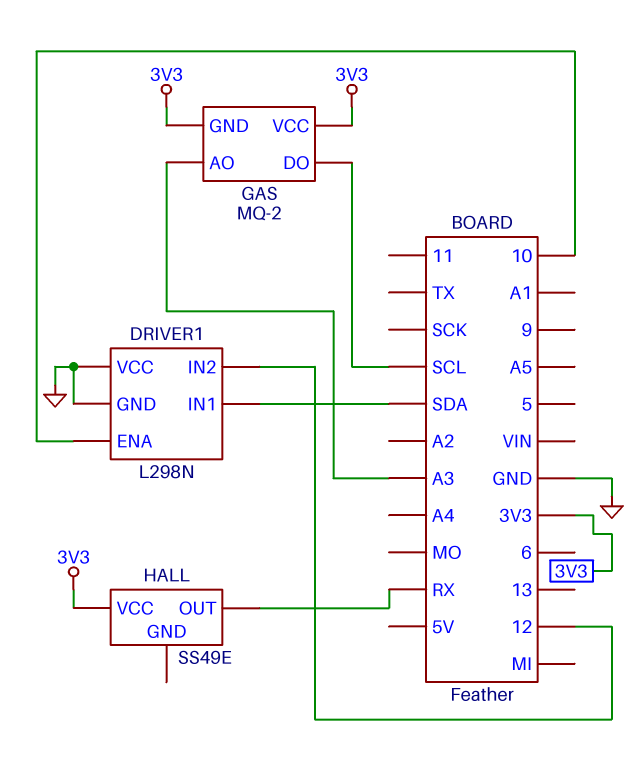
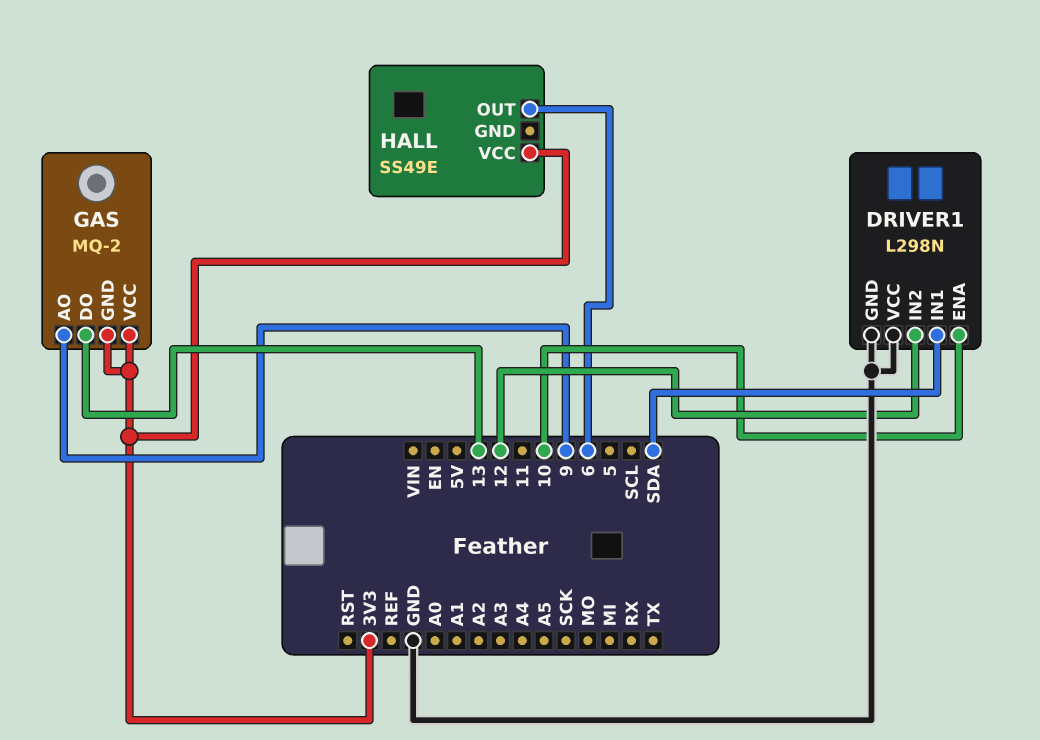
GAS pin AO: A3 -> 9
GAS pin DO: SCL -> 13
HALL pin OUT: RX -> 6

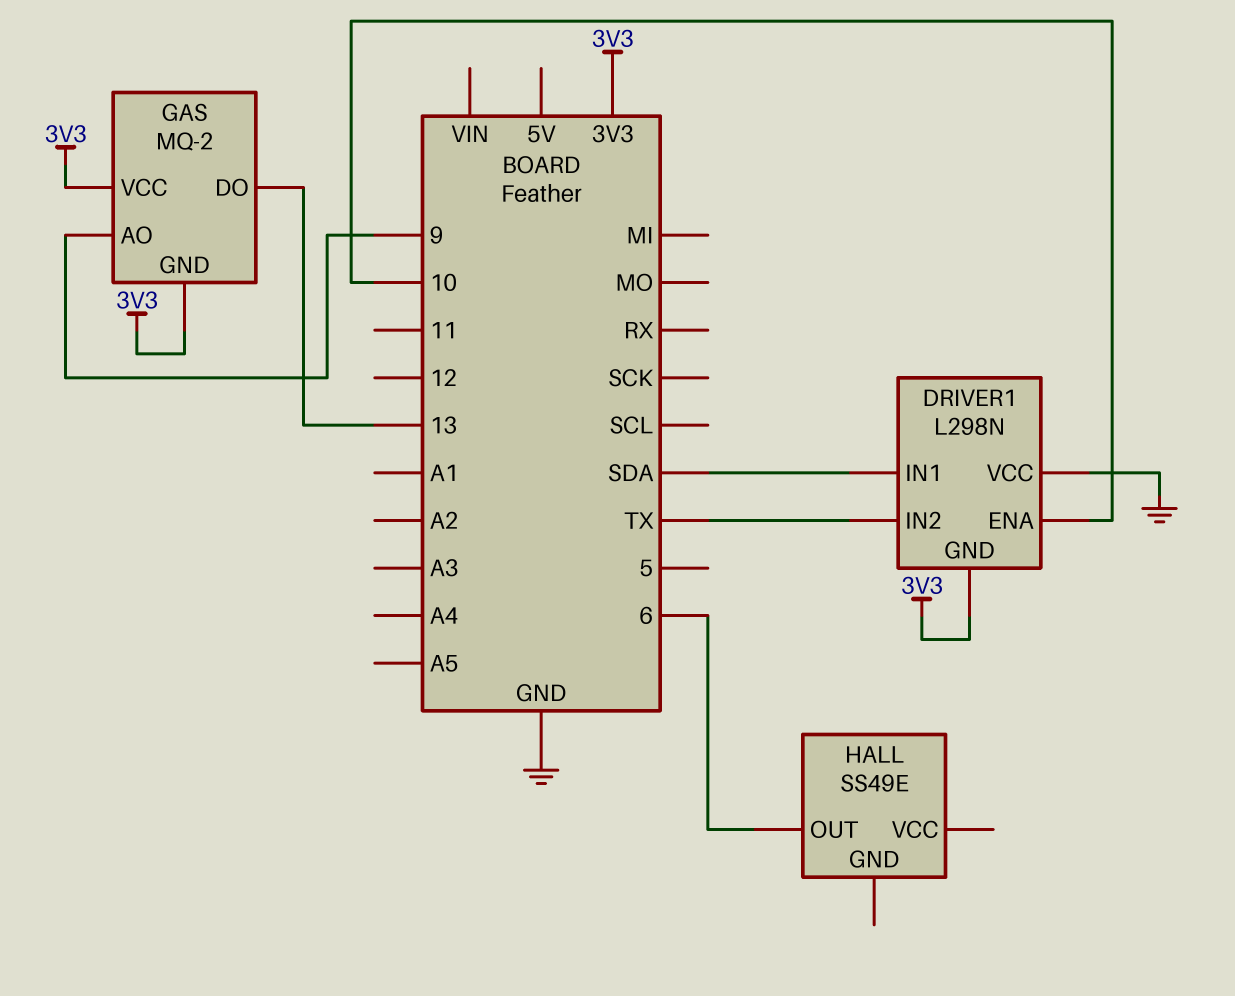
DRIVER1 pin GND: GND -> 3V3
DRIVER1 pin IN2: 12 -> TX
HALL pin VCC: 3V3 -> none

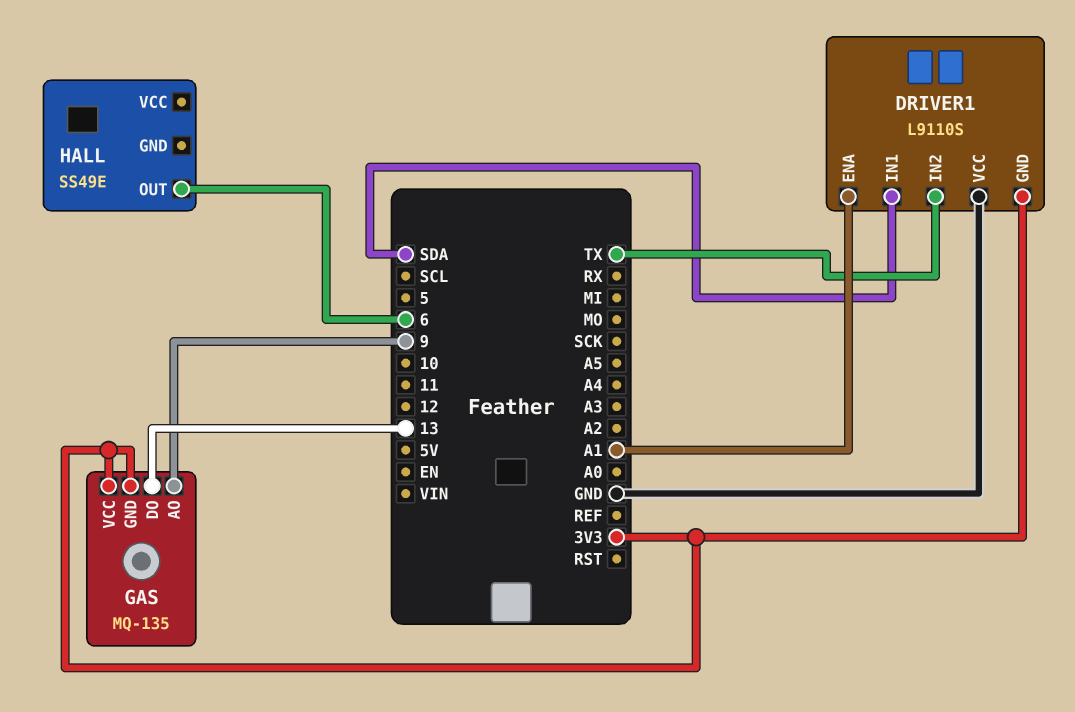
DRIVER1: L298N -> L9110S
DRIVER1 pin ENA: 10 -> A1
GAS: MQ-2 -> MQ-135

